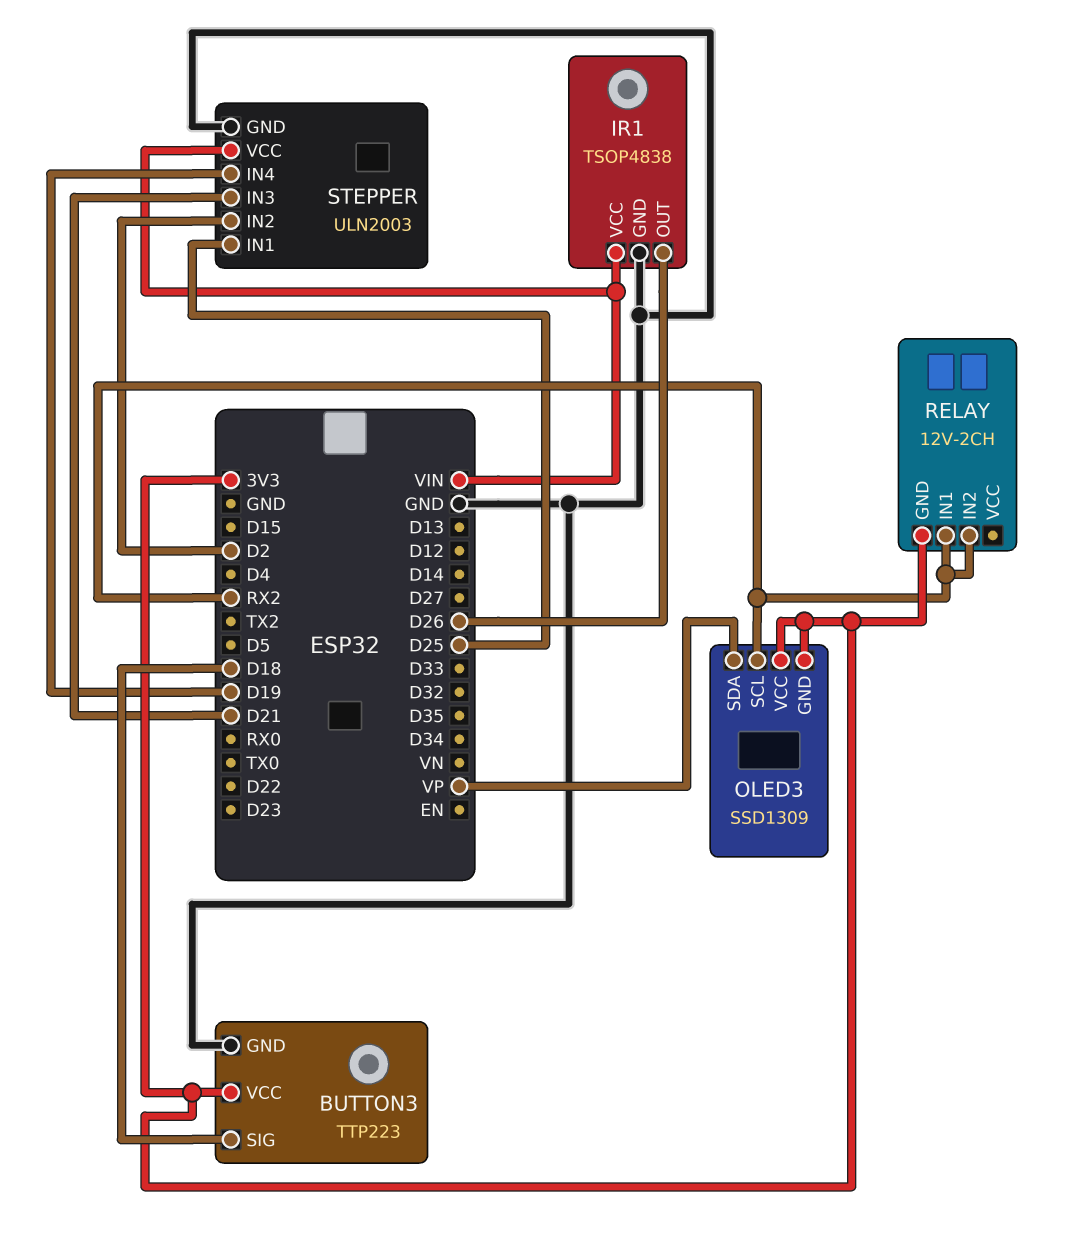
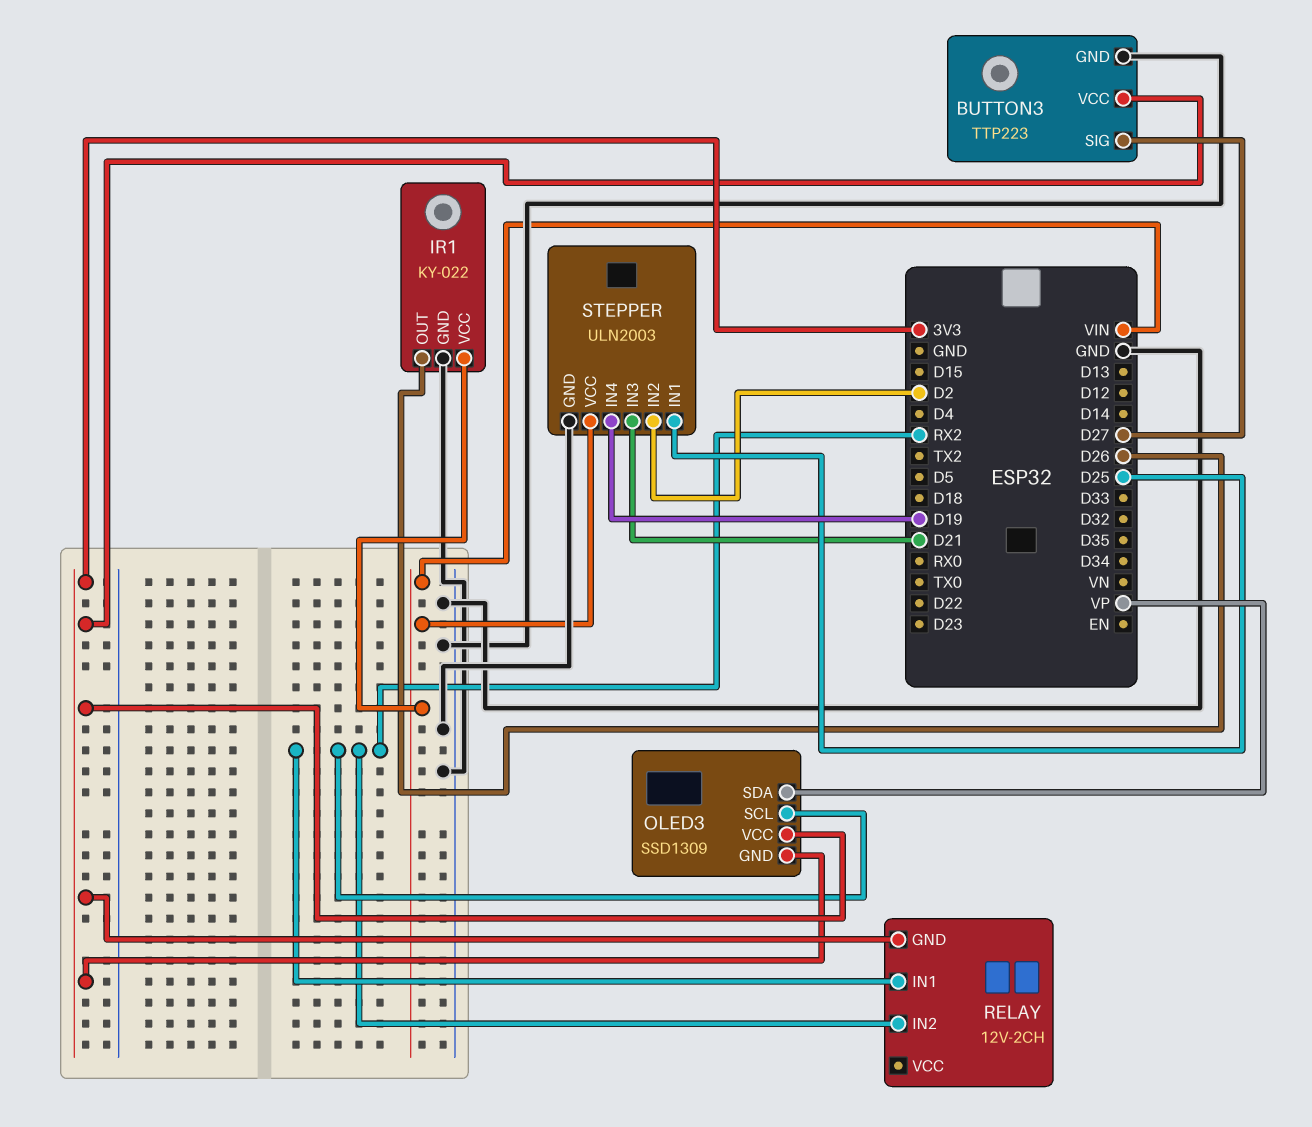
BUTTON3 pin SIG: D18 -> D27
IR1: TSOP4838 -> KY-022

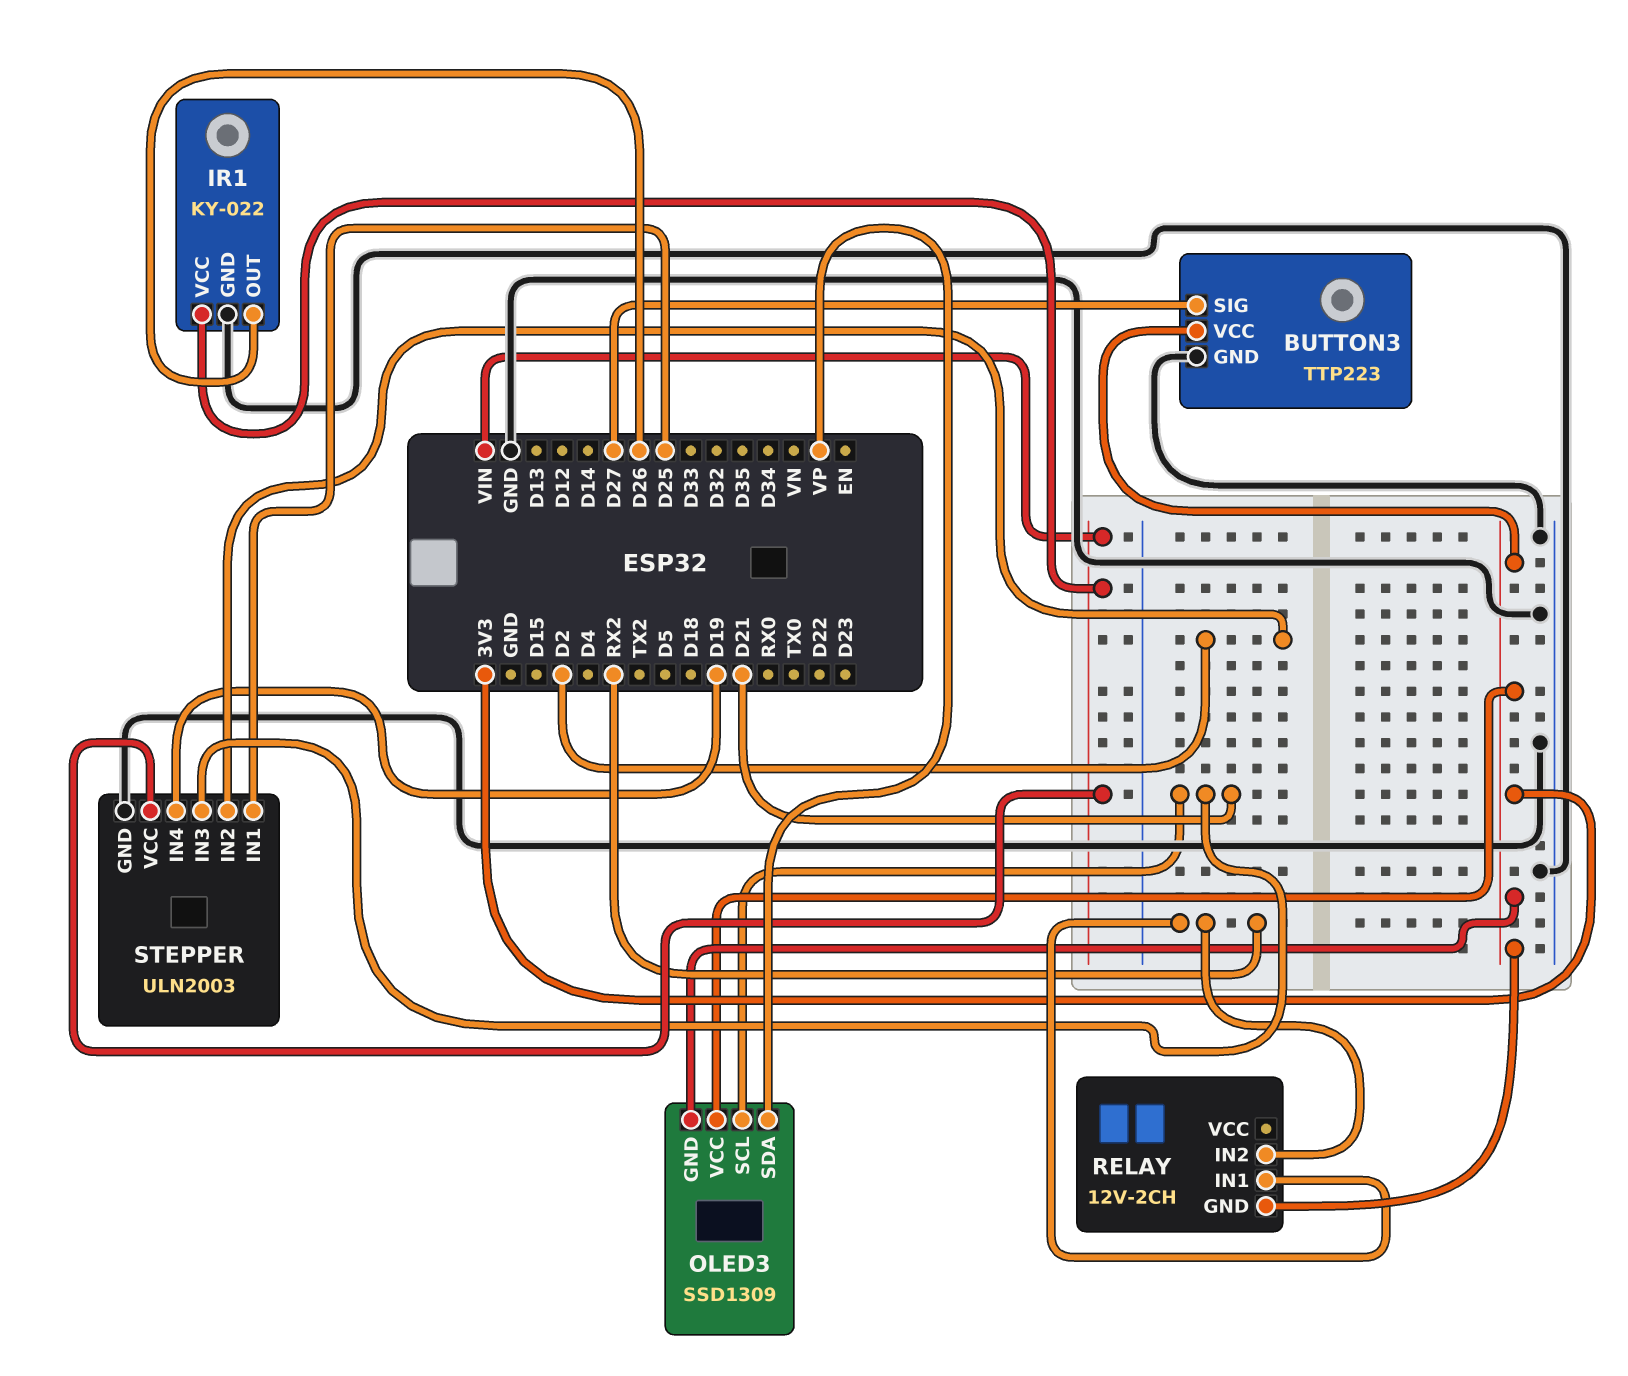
OLED3 pin SCL: RX2 -> D21

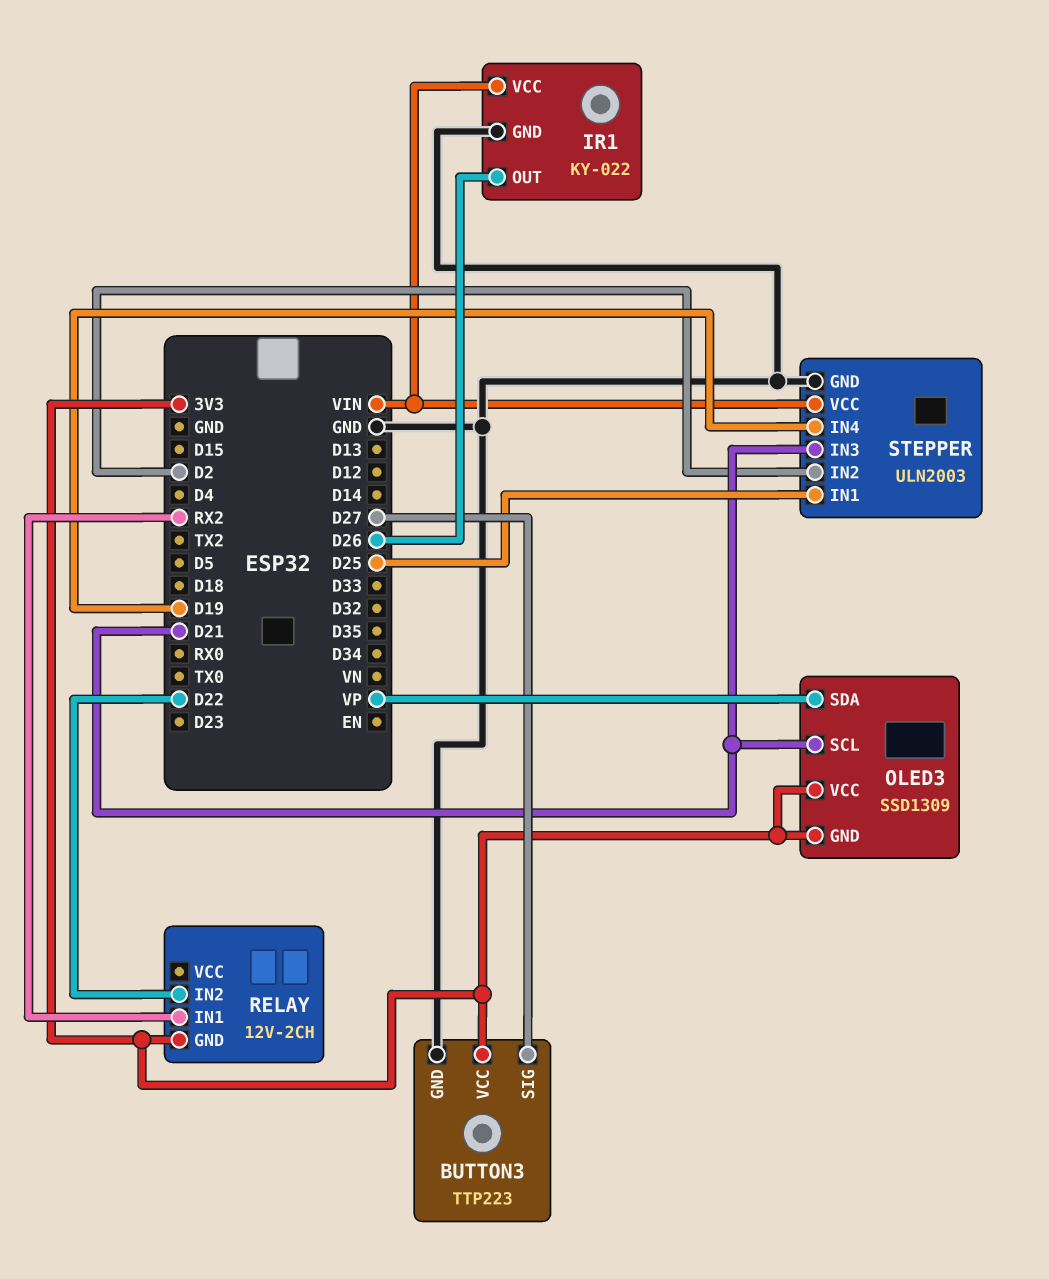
RELAY pin IN2: RX2 -> D22

